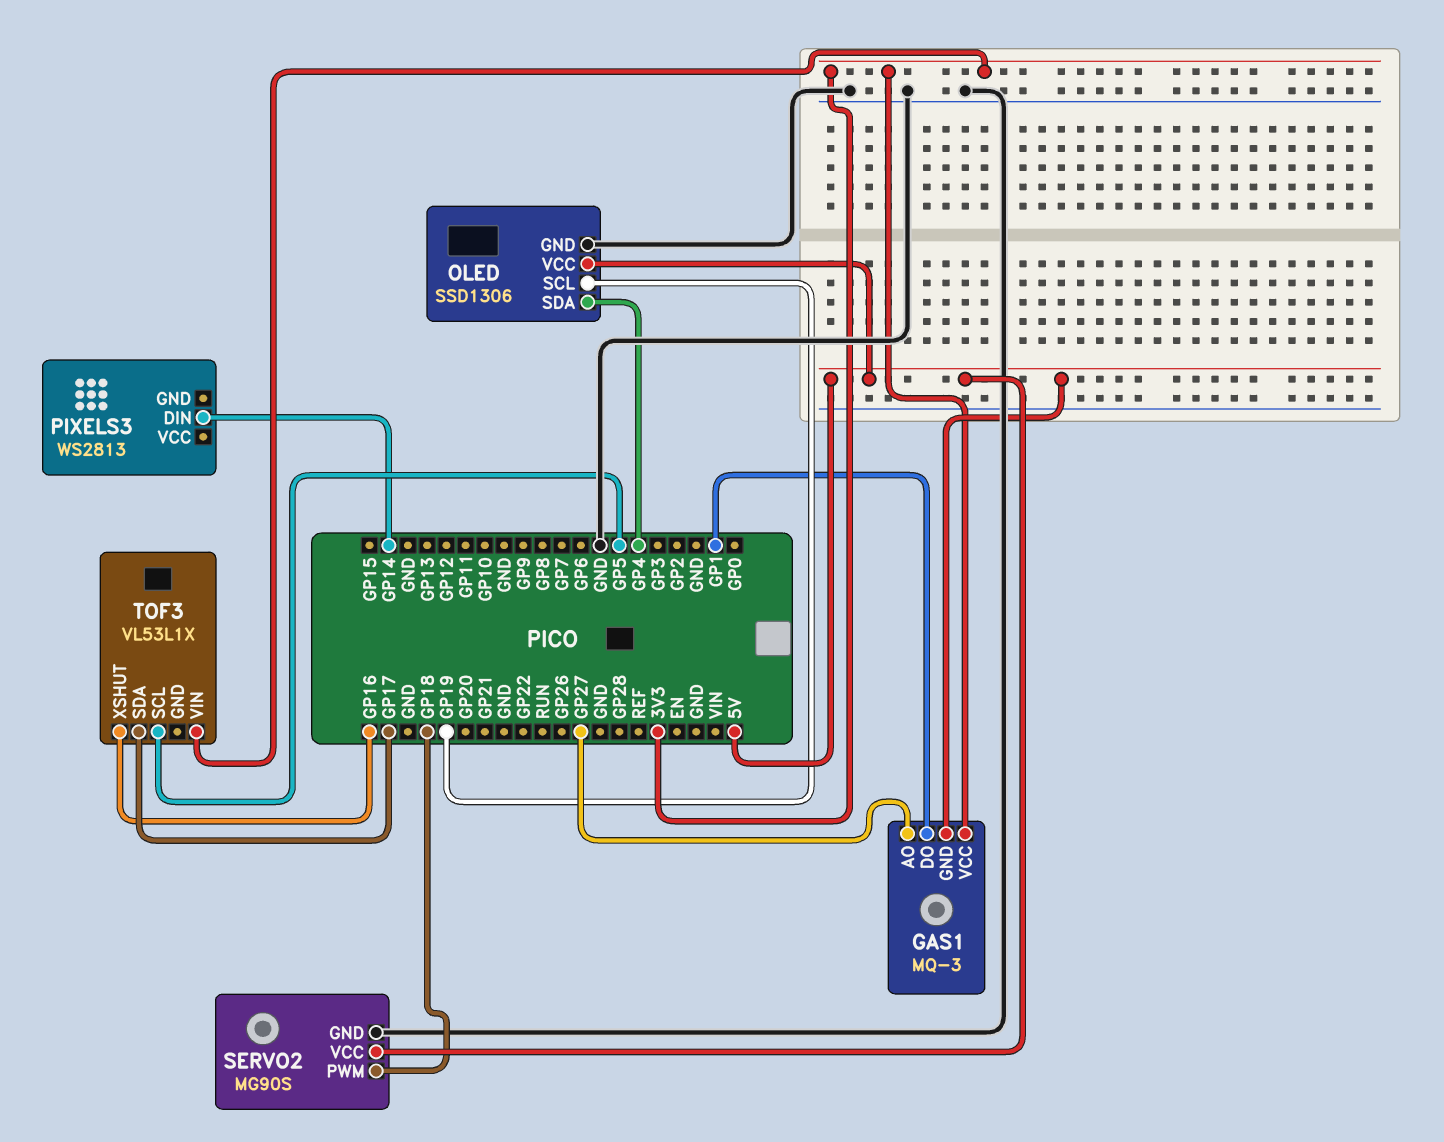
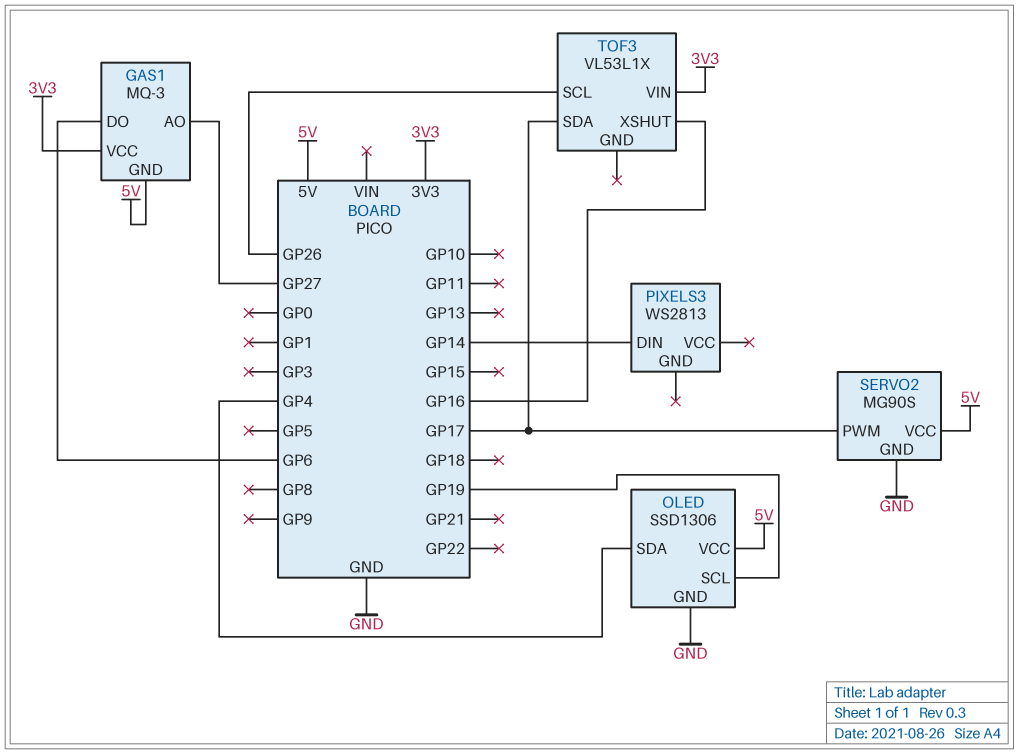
GAS1 pin DO: GP1 -> GP6
SERVO2 pin PWM: GP18 -> GP17
TOF3 pin SCL: GP5 -> GP26

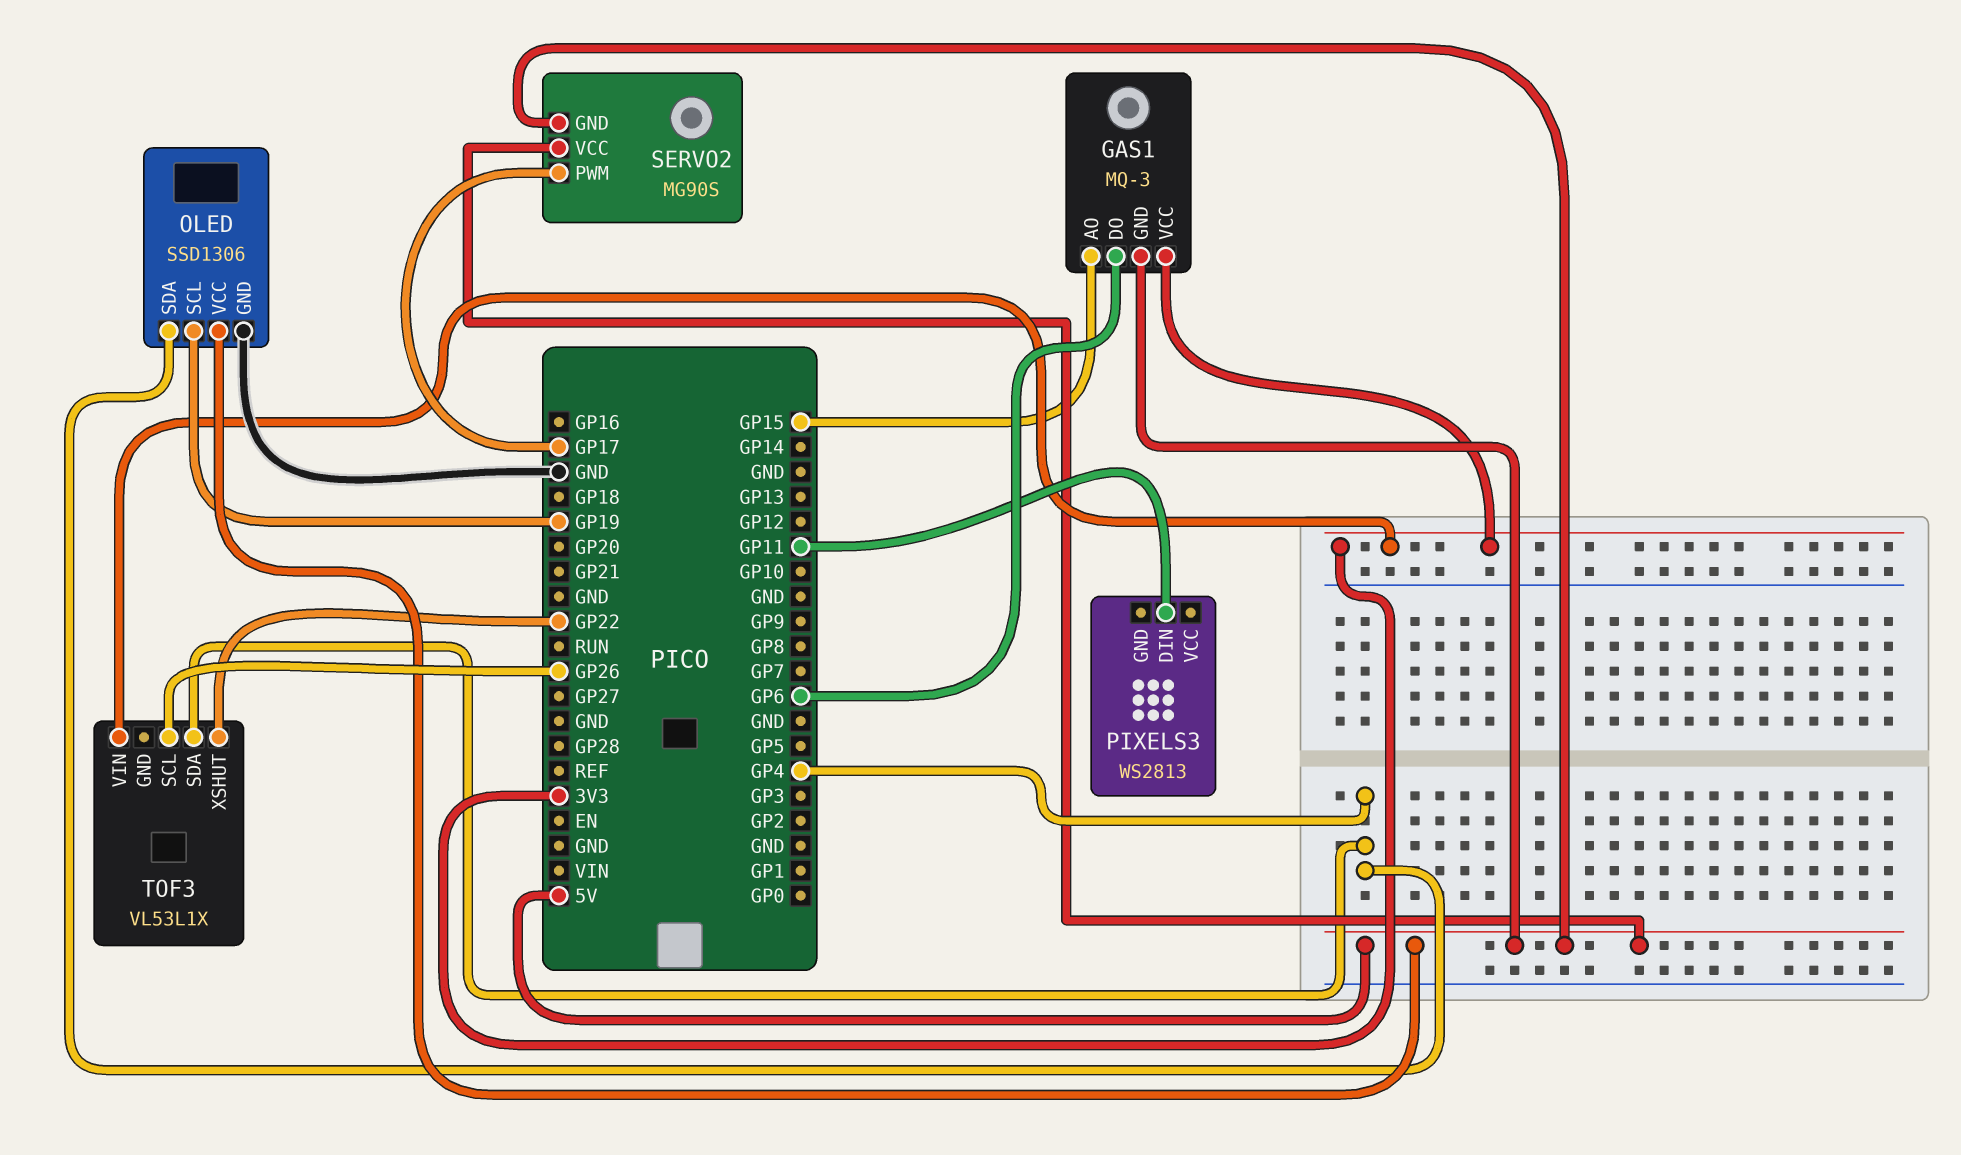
GAS1 pin AO: GP27 -> GP15
PIXELS3 pin DIN: GP14 -> GP11
SERVO2 pin GND: GND -> 5V
TOF3 pin SDA: GP17 -> GP4
TOF3 pin XSHUT: GP16 -> GP22

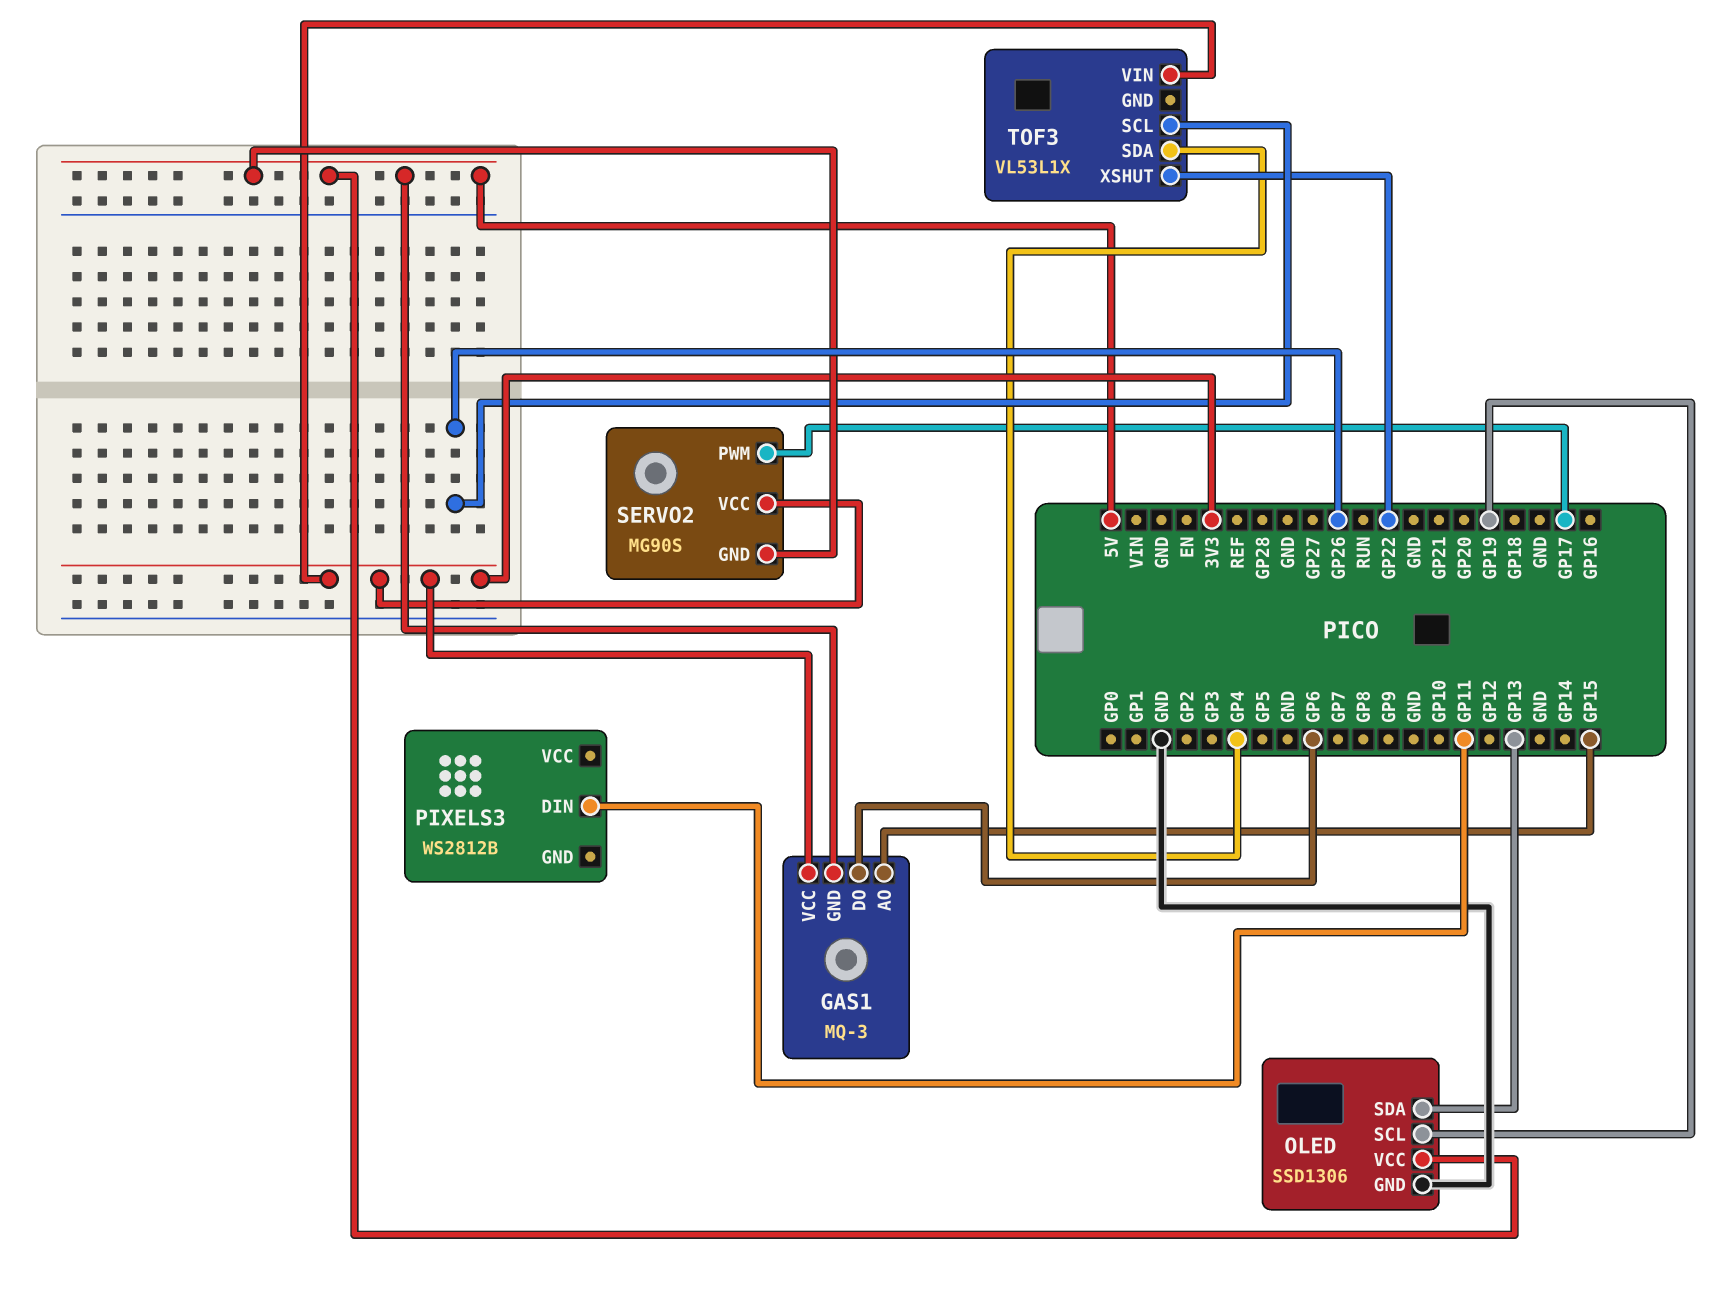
OLED pin SDA: GP4 -> GP13
PIXELS3: WS2813 -> WS2812B
SERVO2 pin VCC: 5V -> 3V3

